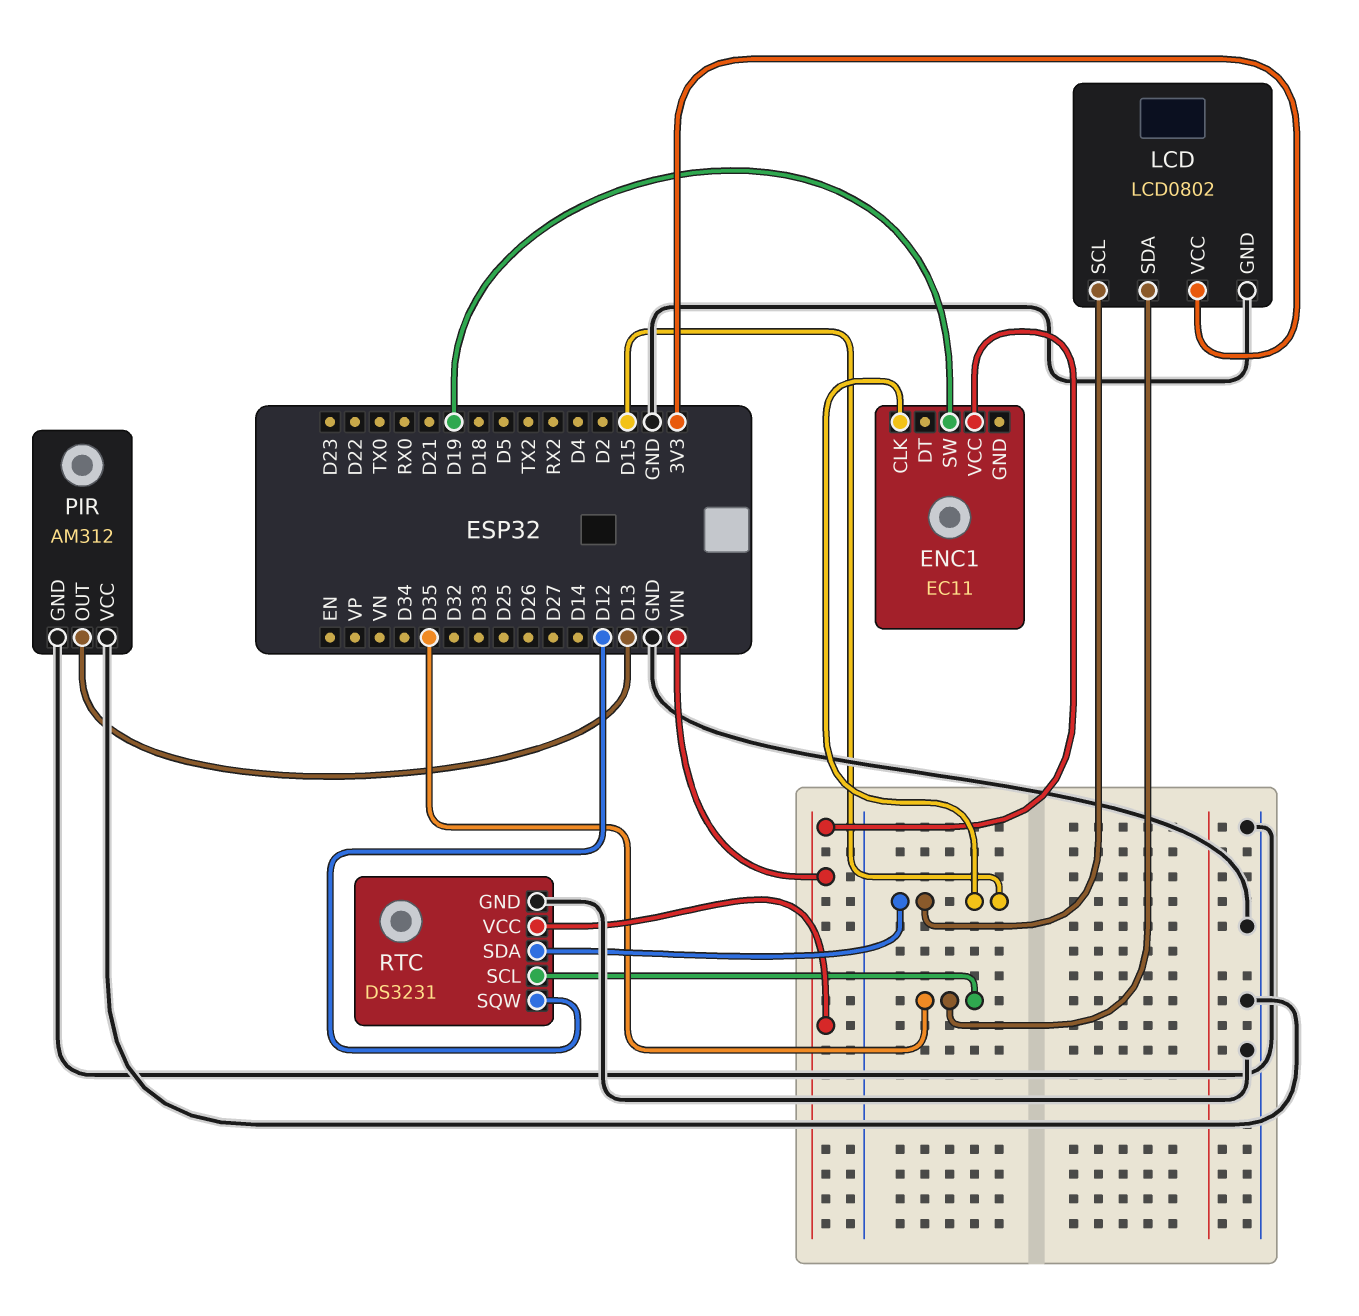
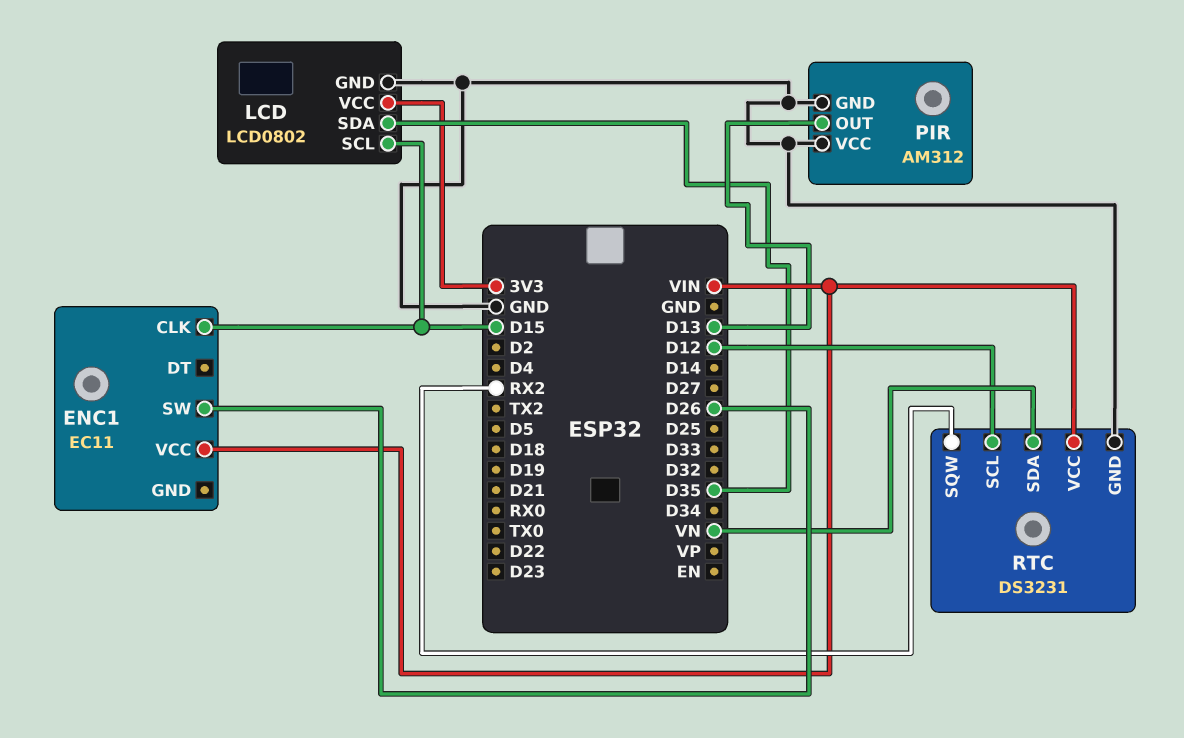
ENC1 pin SW: D19 -> D26
RTC pin SCL: D35 -> D12
RTC pin SDA: D15 -> VN
RTC pin SQW: D12 -> RX2

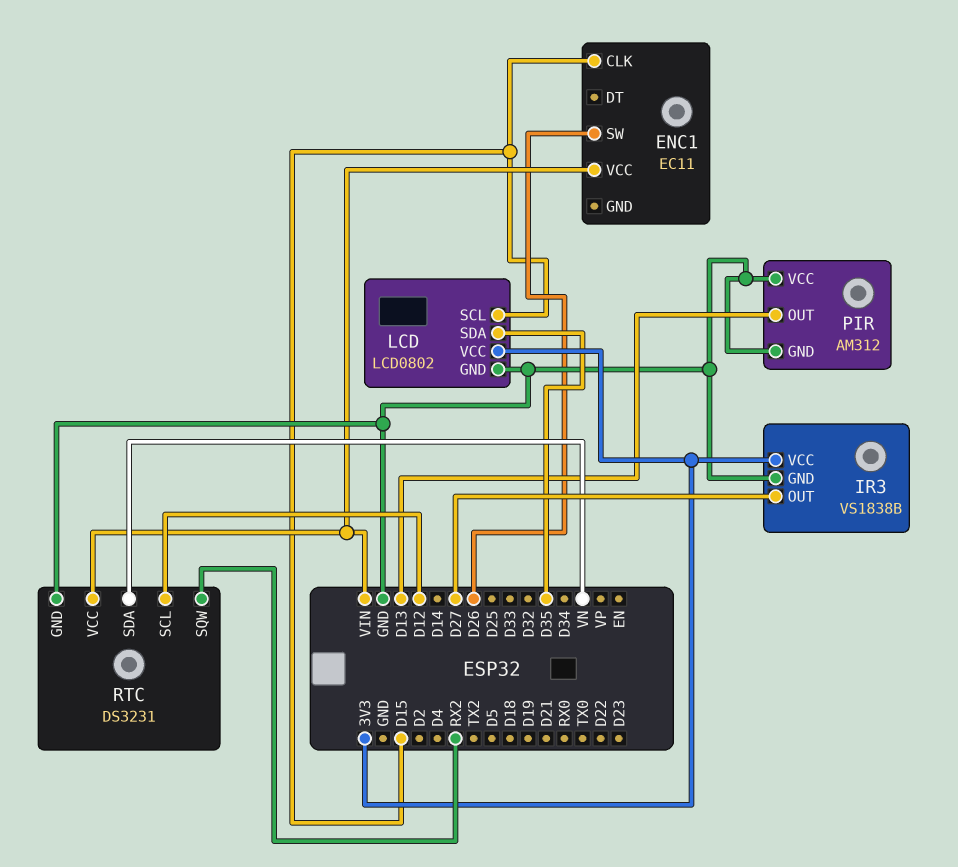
IR3: none -> VS1838B
IR3 pin GND: none -> GND
IR3 pin OUT: none -> D27
IR3 pin VCC: none -> 3V3

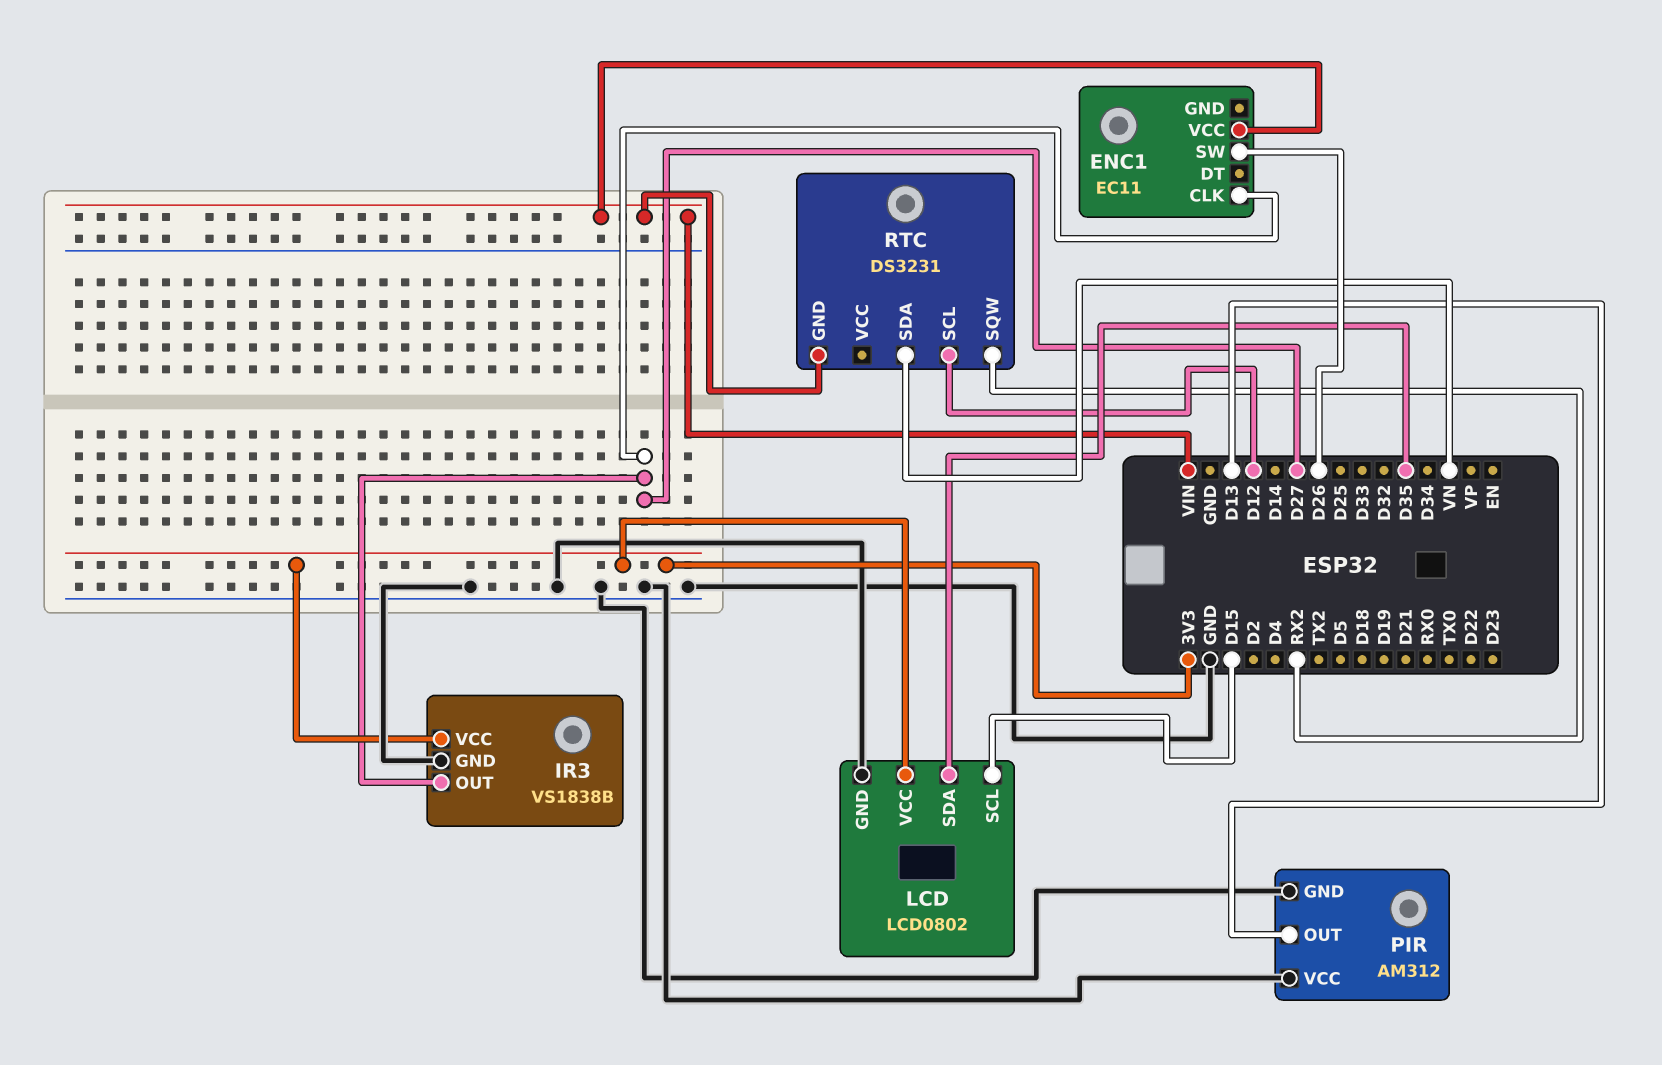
ENC1 pin CLK: D15 -> D27
RTC pin GND: GND -> VIN
RTC pin VCC: VIN -> none

